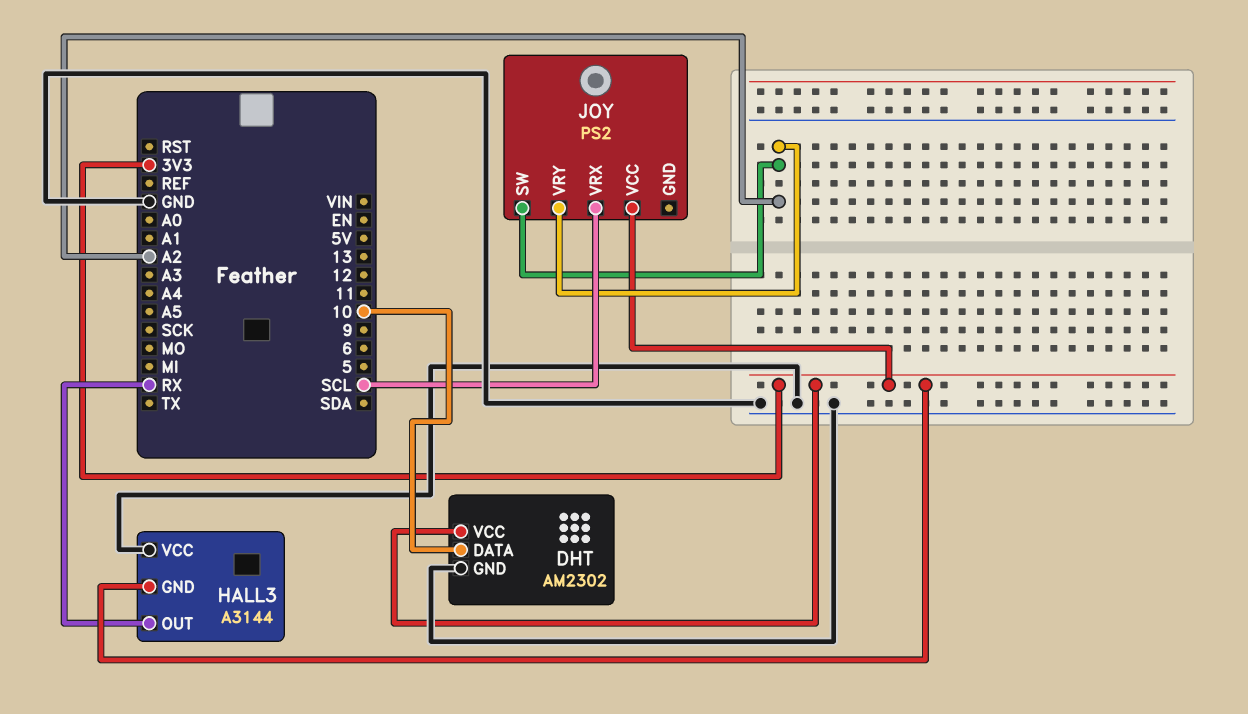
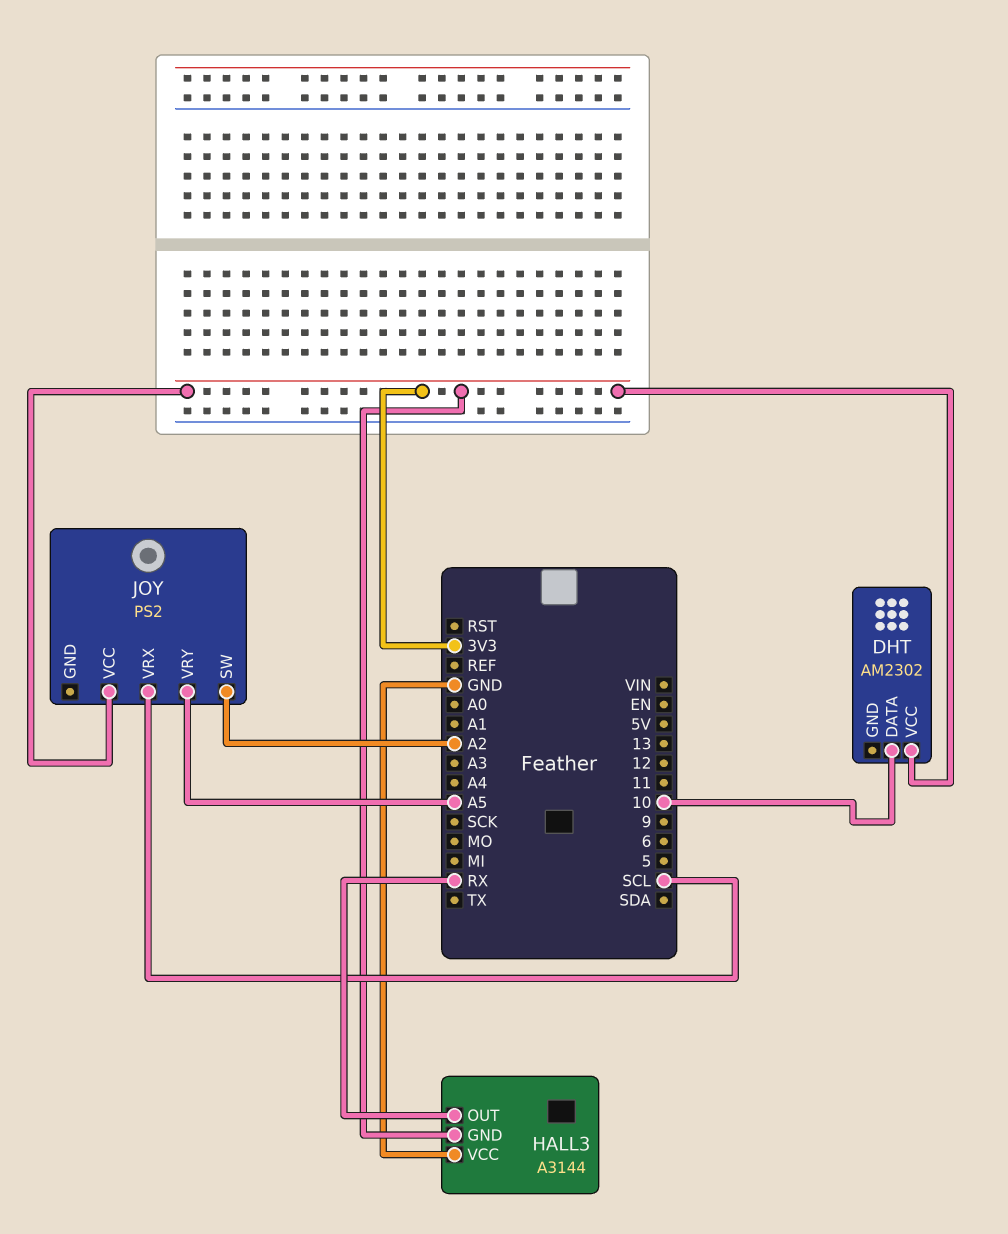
DHT pin GND: GND -> none
JOY pin VRY: A2 -> A5

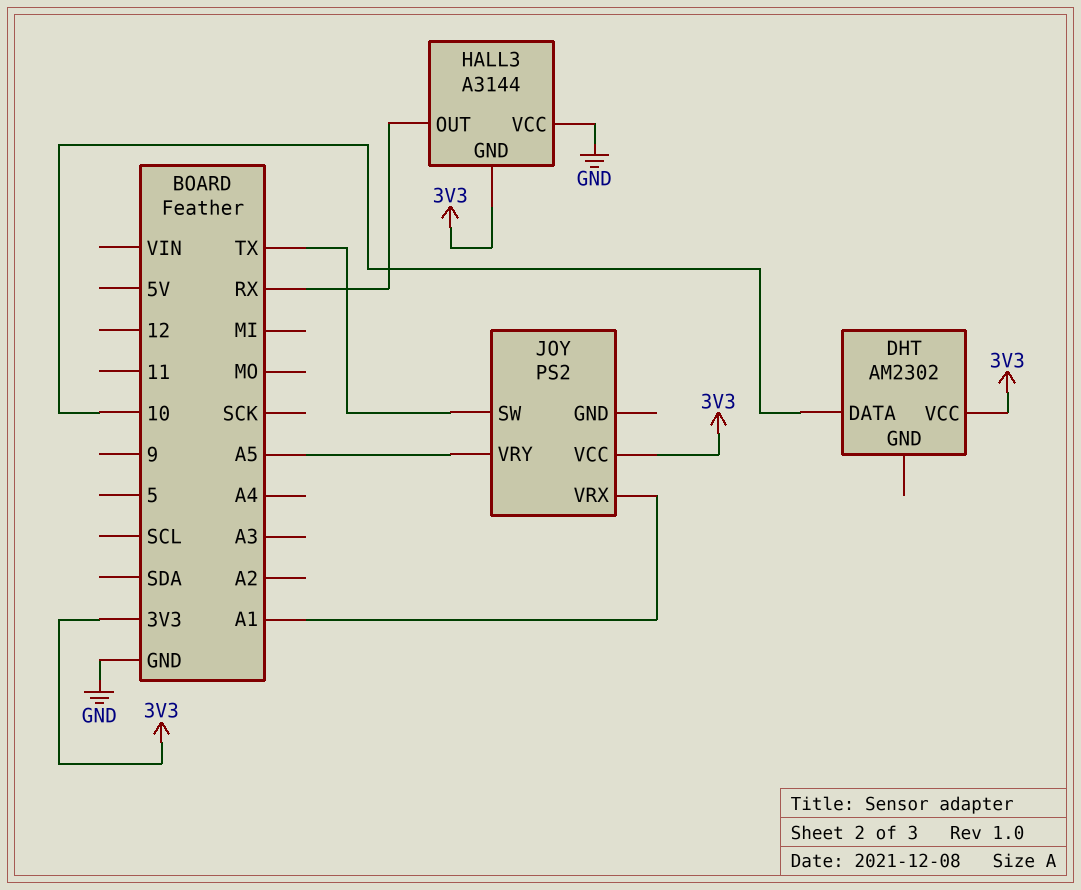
JOY pin SW: A2 -> TX
JOY pin VRX: SCL -> A1

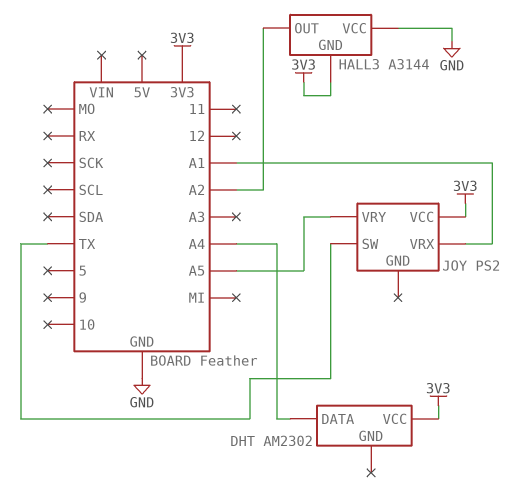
DHT pin DATA: 10 -> A4
HALL3 pin OUT: RX -> A2

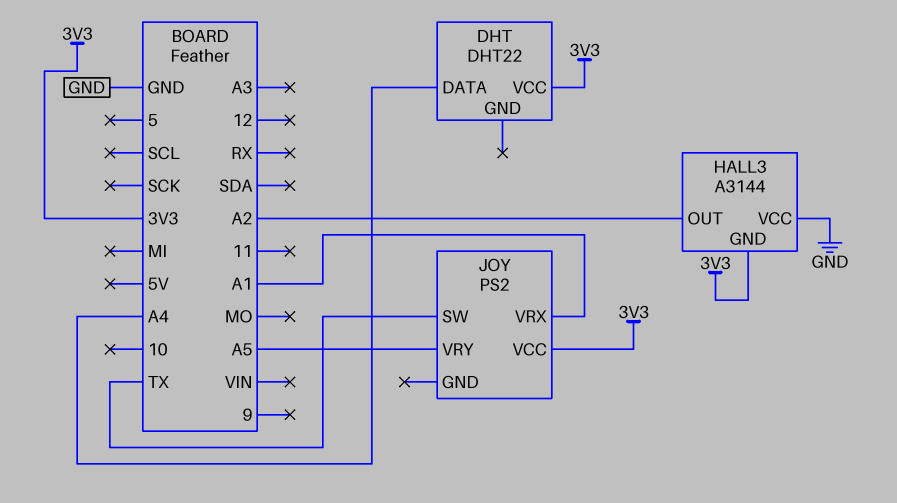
DHT: AM2302 -> DHT22

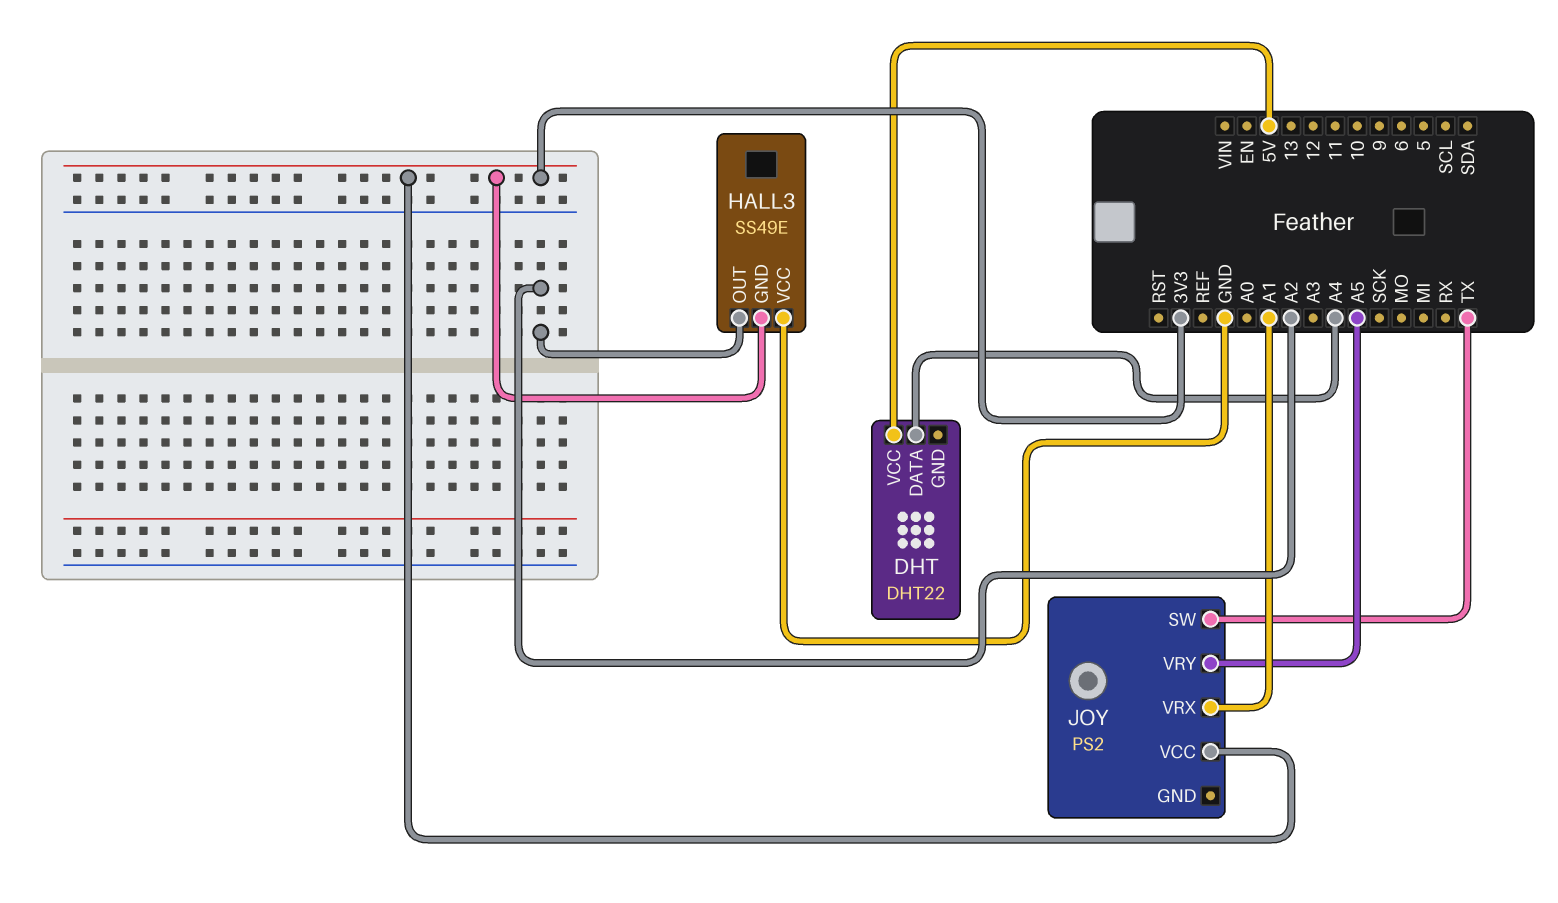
DHT pin VCC: 3V3 -> 5V
HALL3: A3144 -> SS49E

